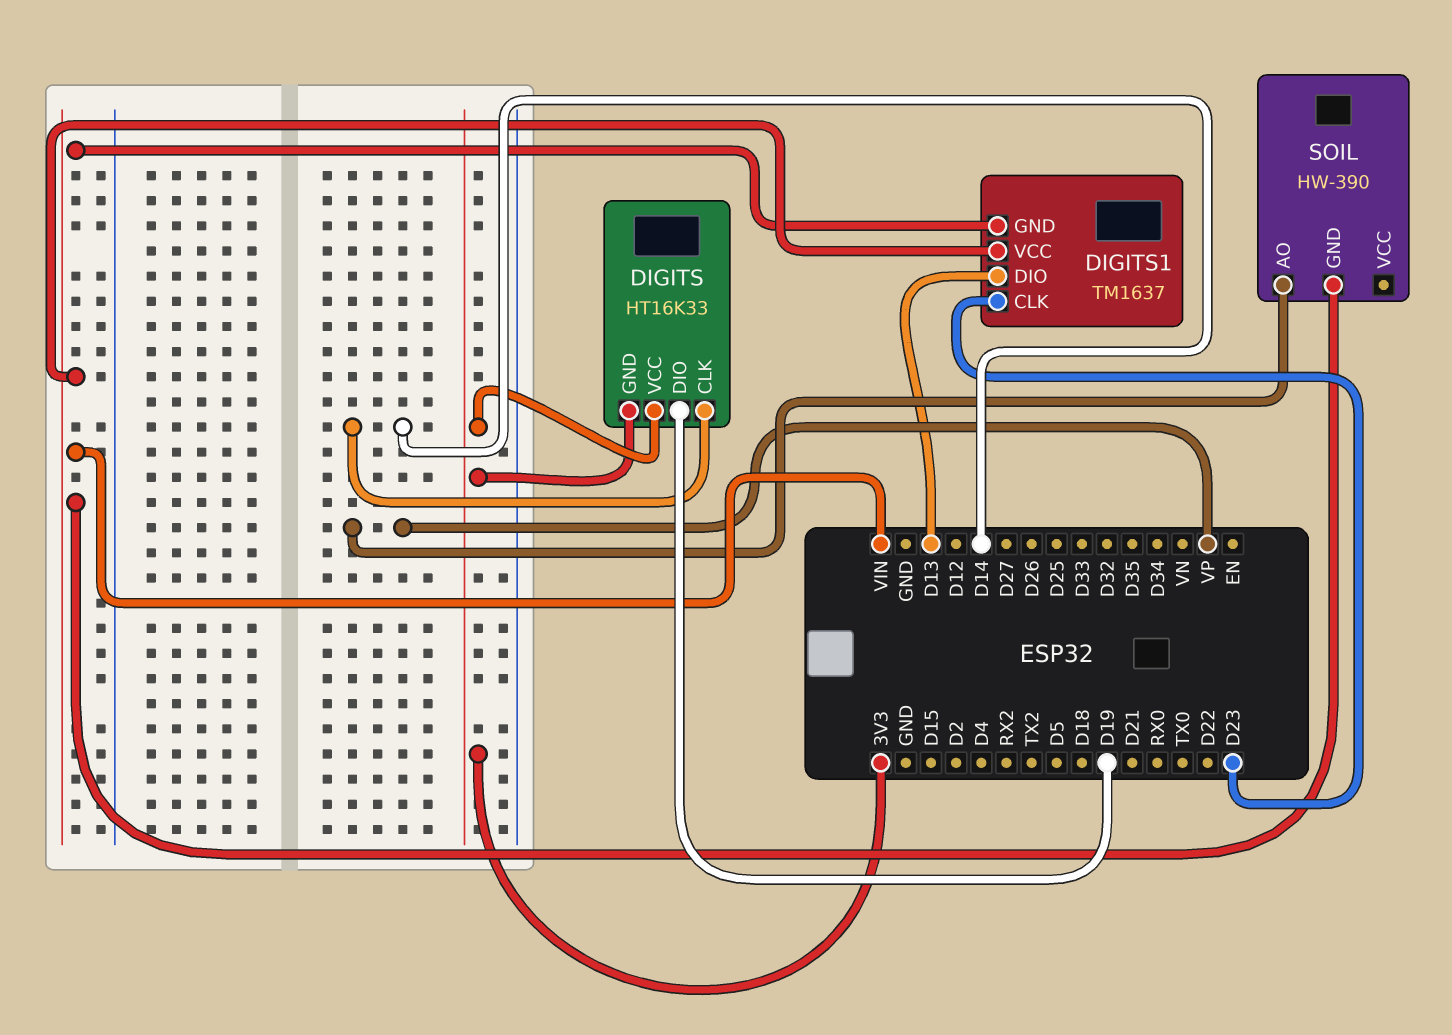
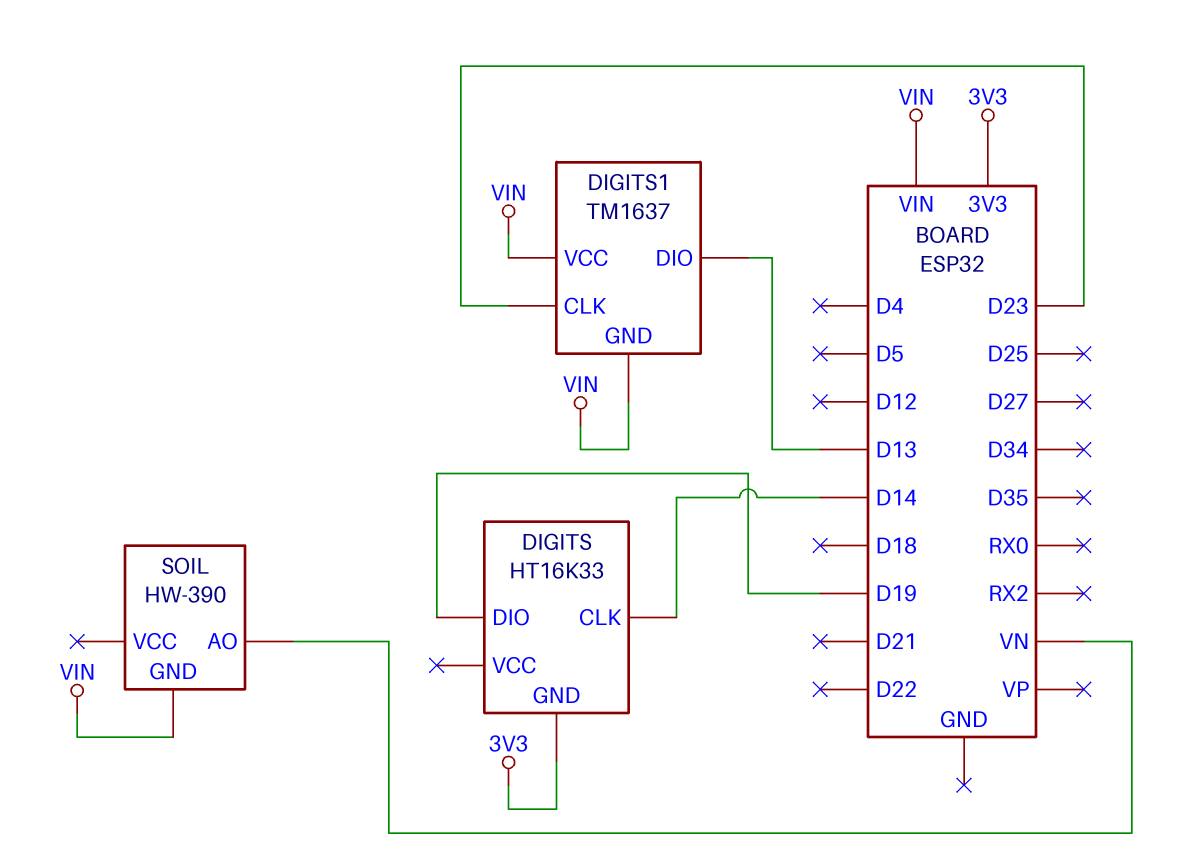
DIGITS pin VCC: 3V3 -> none
SOIL pin AO: VP -> VN

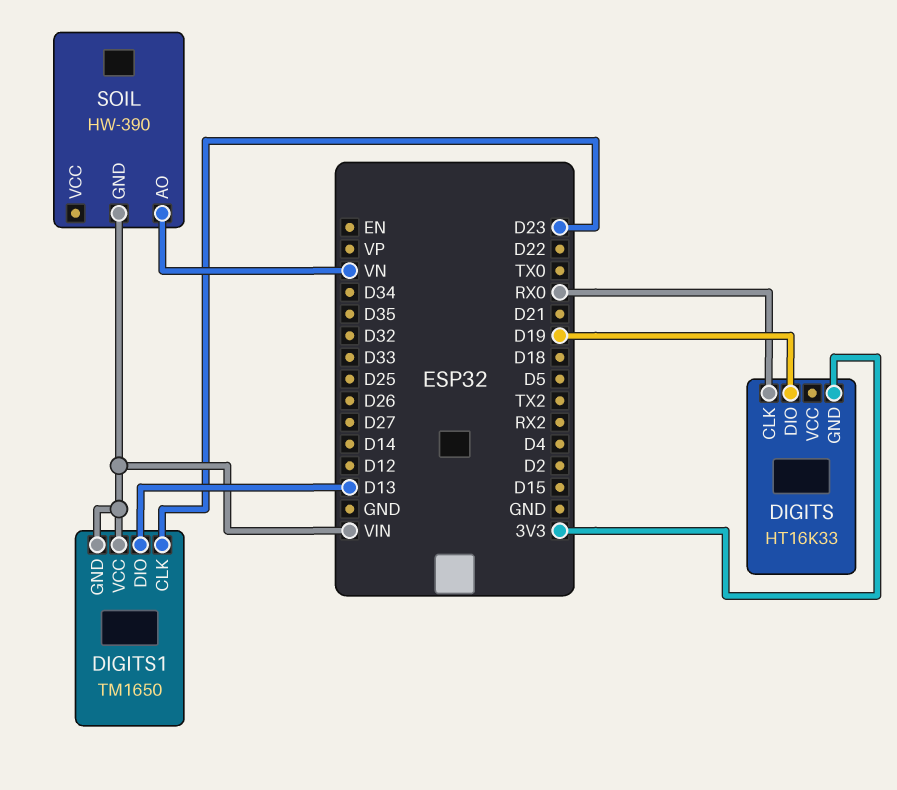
DIGITS pin CLK: D14 -> RX0
DIGITS1: TM1637 -> TM1650

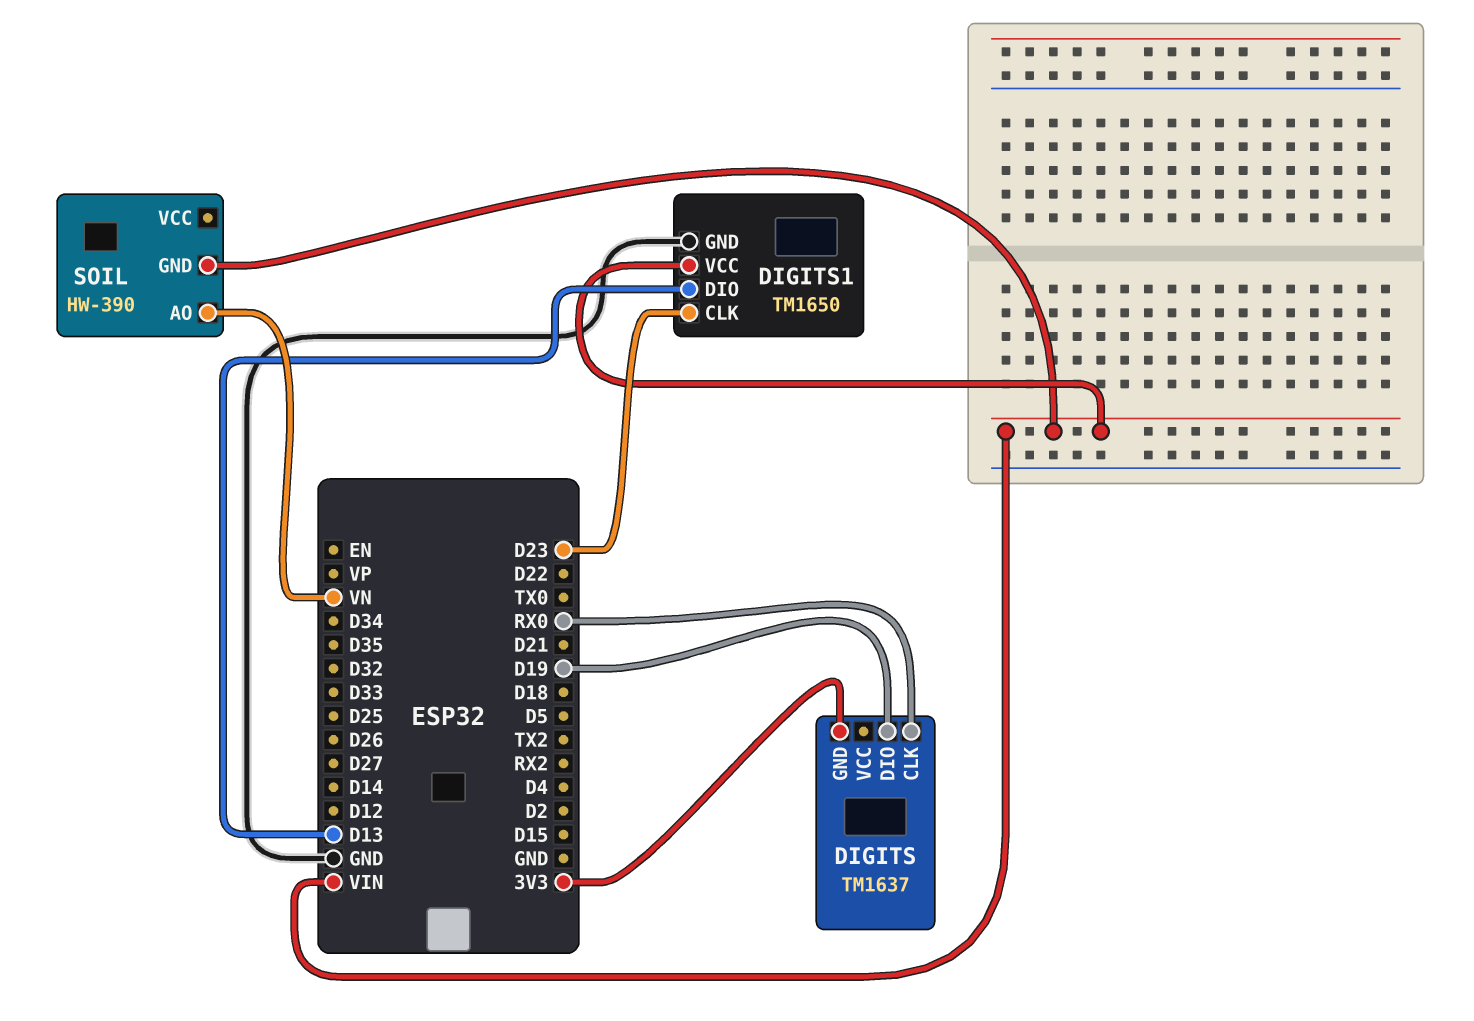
DIGITS: HT16K33 -> TM1637
DIGITS1 pin GND: VIN -> GND

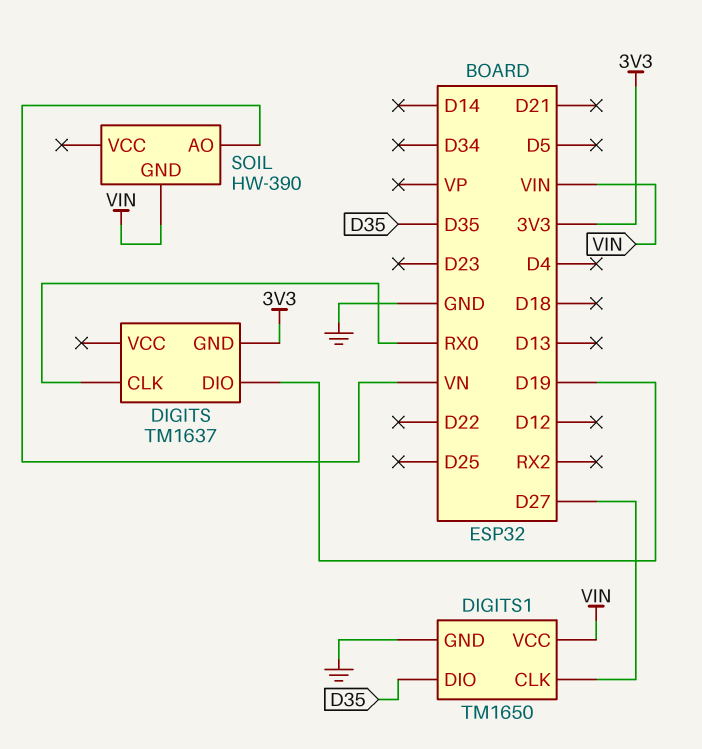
DIGITS1 pin CLK: D23 -> D27
DIGITS1 pin DIO: D13 -> D35

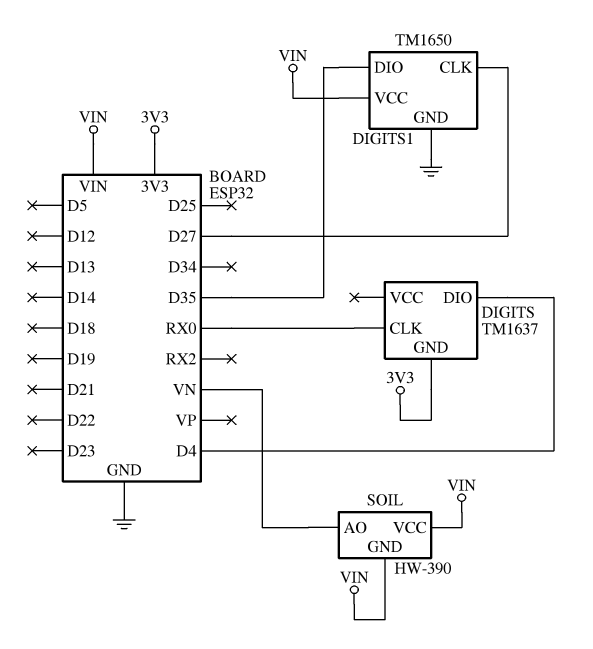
DIGITS pin DIO: D19 -> D4
SOIL pin VCC: none -> VIN

